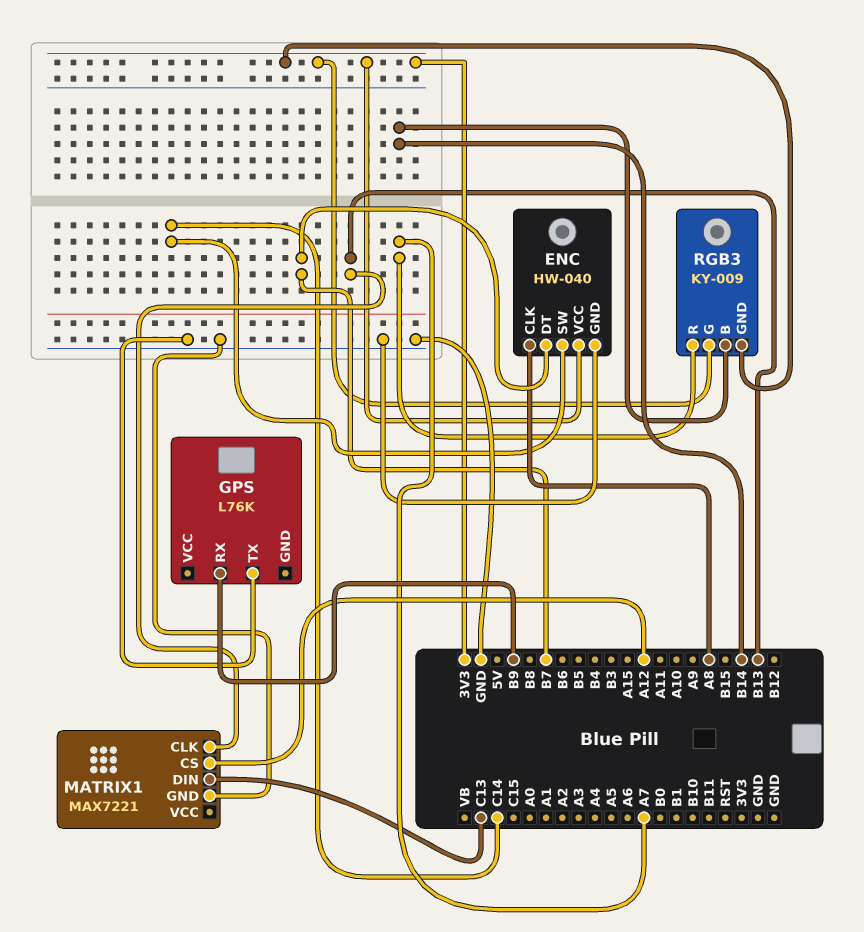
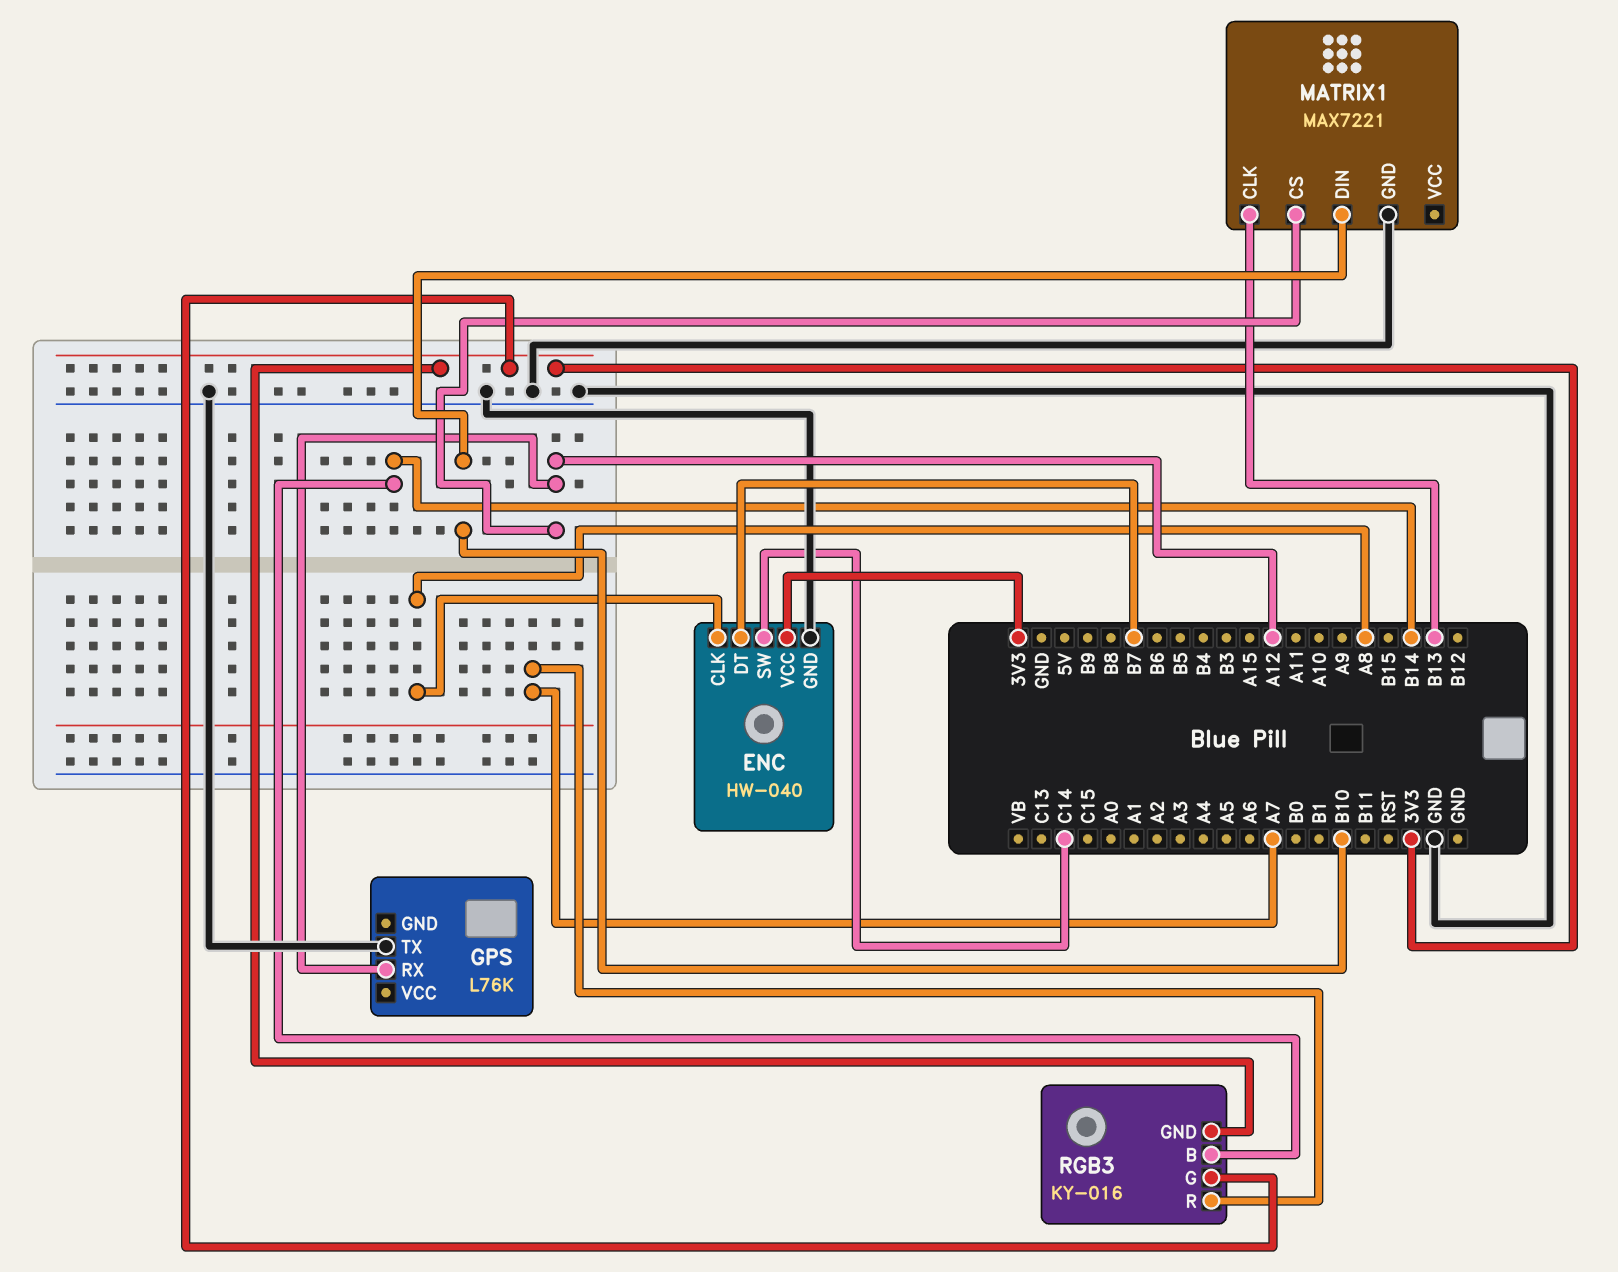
GPS pin RX: B9 -> A12
MATRIX1 pin DIN: C13 -> B10
RGB3: KY-009 -> KY-016

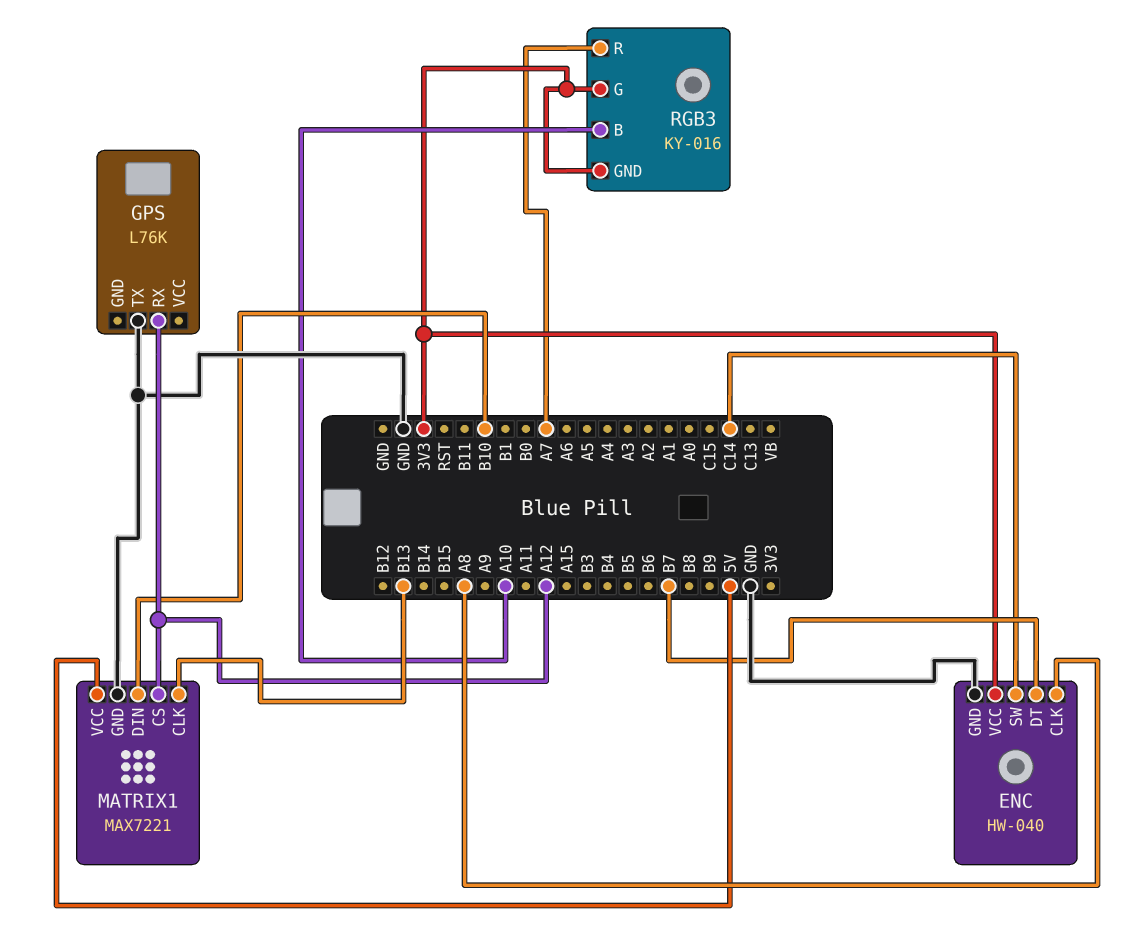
MATRIX1 pin VCC: none -> 5V
RGB3 pin B: B14 -> A10

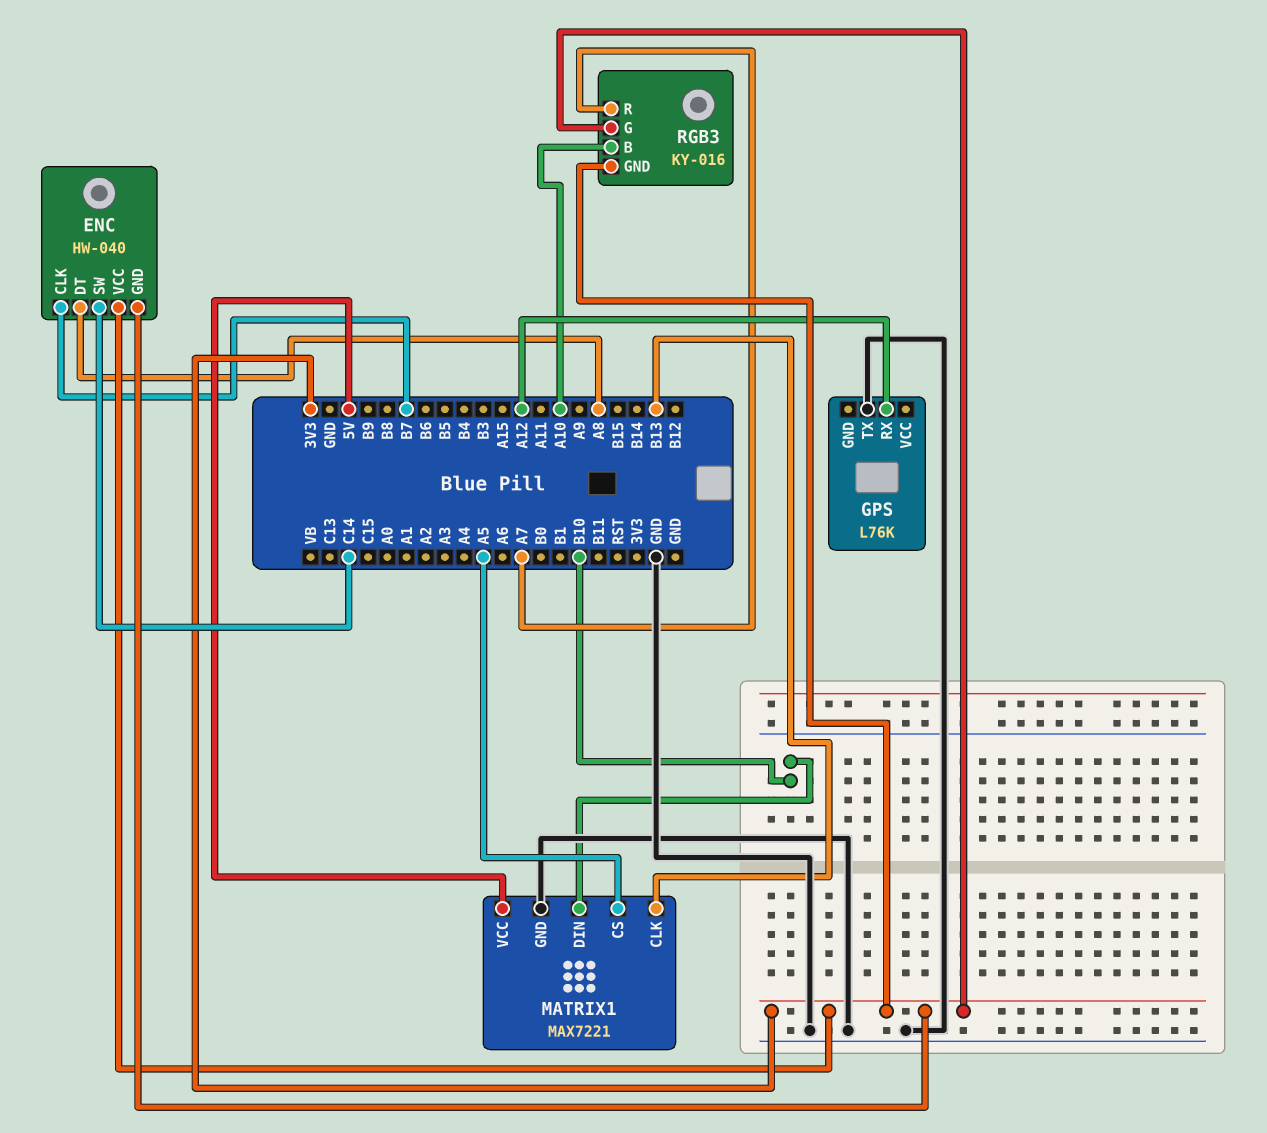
ENC pin CLK: A8 -> B7
ENC pin DT: B7 -> A8
ENC pin GND: GND -> 3V3
MATRIX1 pin CS: A12 -> A5

